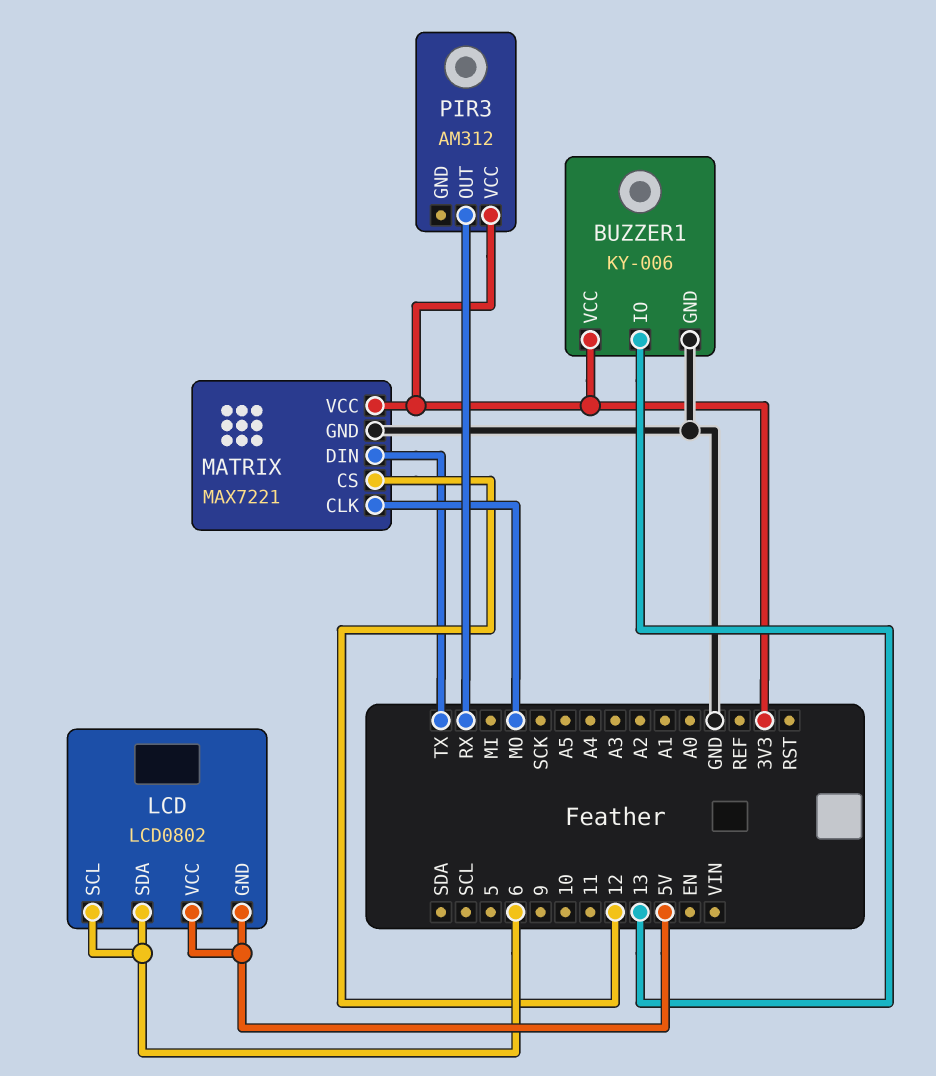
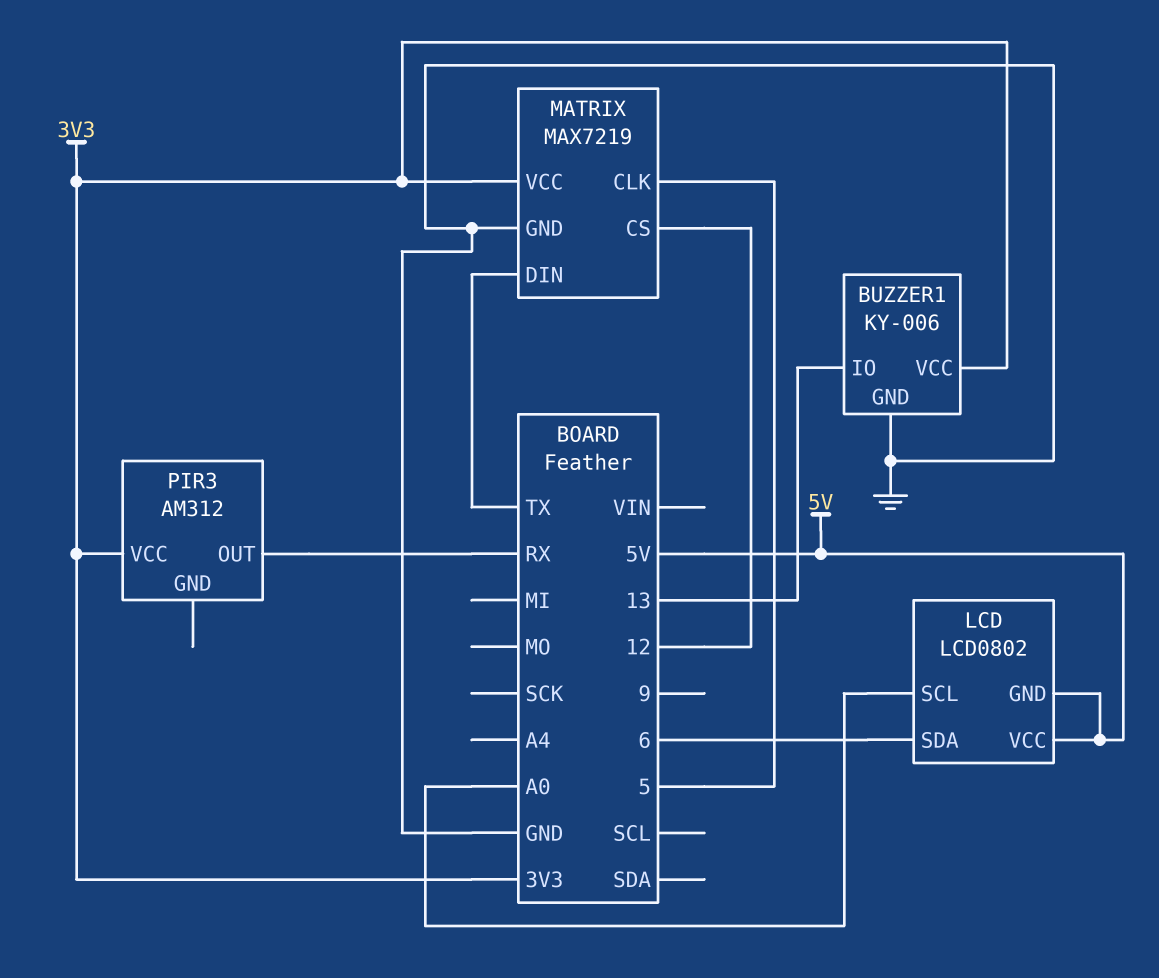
LCD pin SCL: 6 -> A0
MATRIX: MAX7221 -> MAX7219
MATRIX pin CLK: MO -> 5

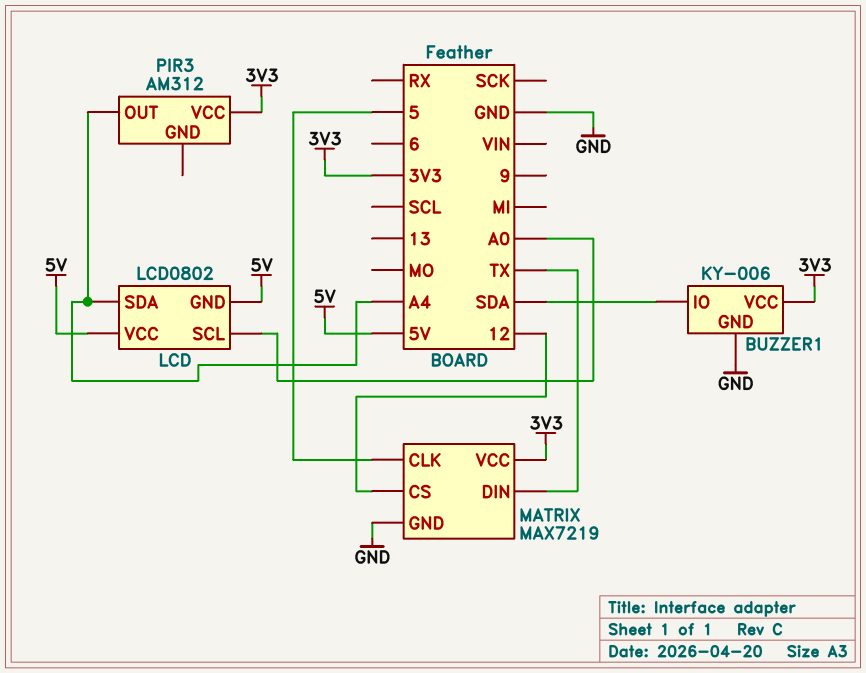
BUZZER1 pin IO: 13 -> SDA
LCD pin SDA: 6 -> A4
PIR3 pin OUT: RX -> A4

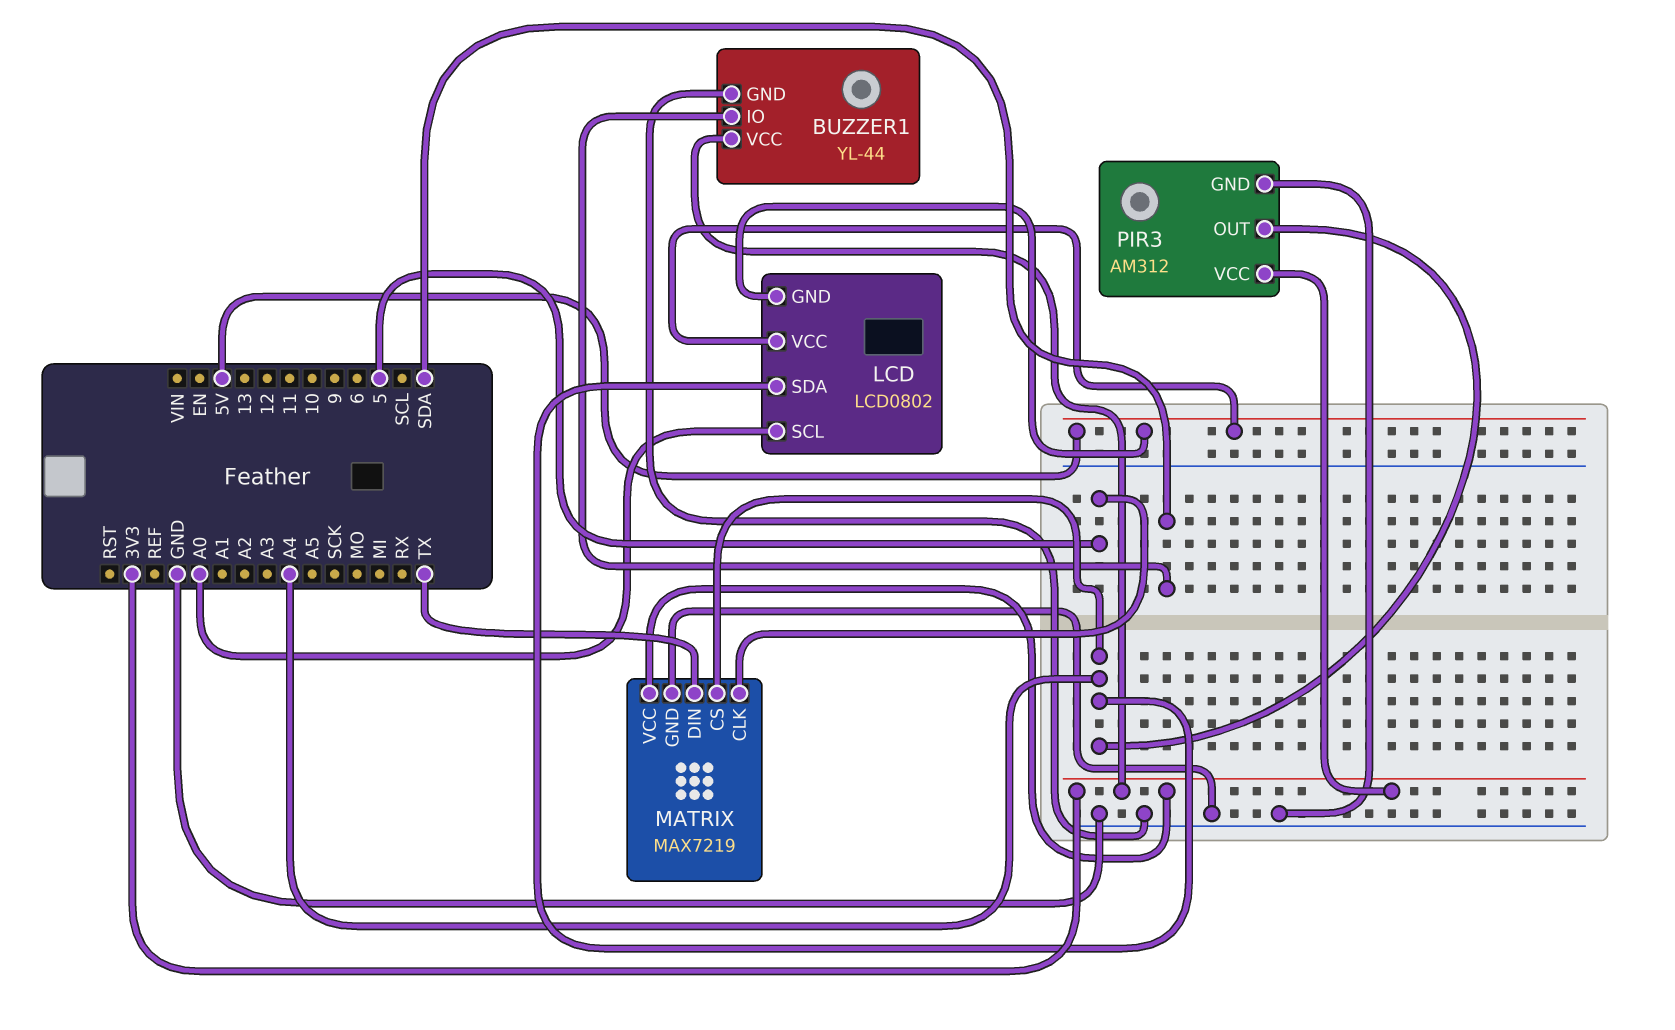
BUZZER1: KY-006 -> YL-44
MATRIX pin CS: 12 -> A4
PIR3 pin GND: none -> GND

